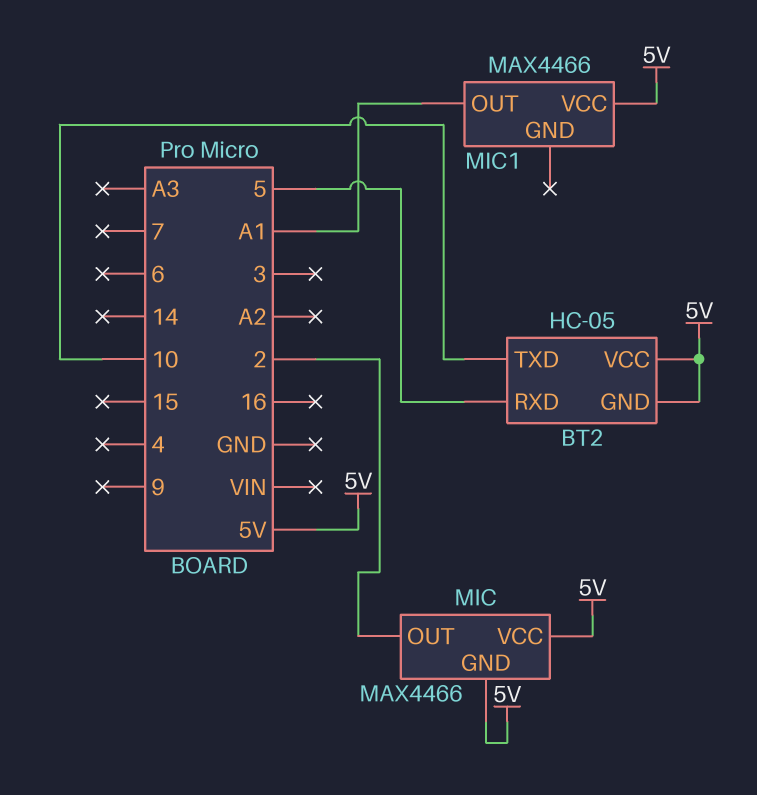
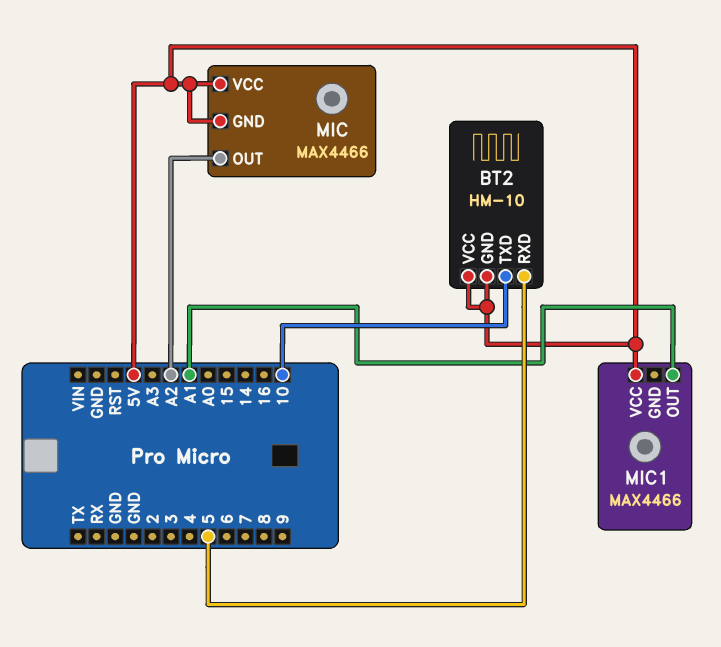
BT2: HC-05 -> HM-10
MIC pin OUT: 2 -> A2

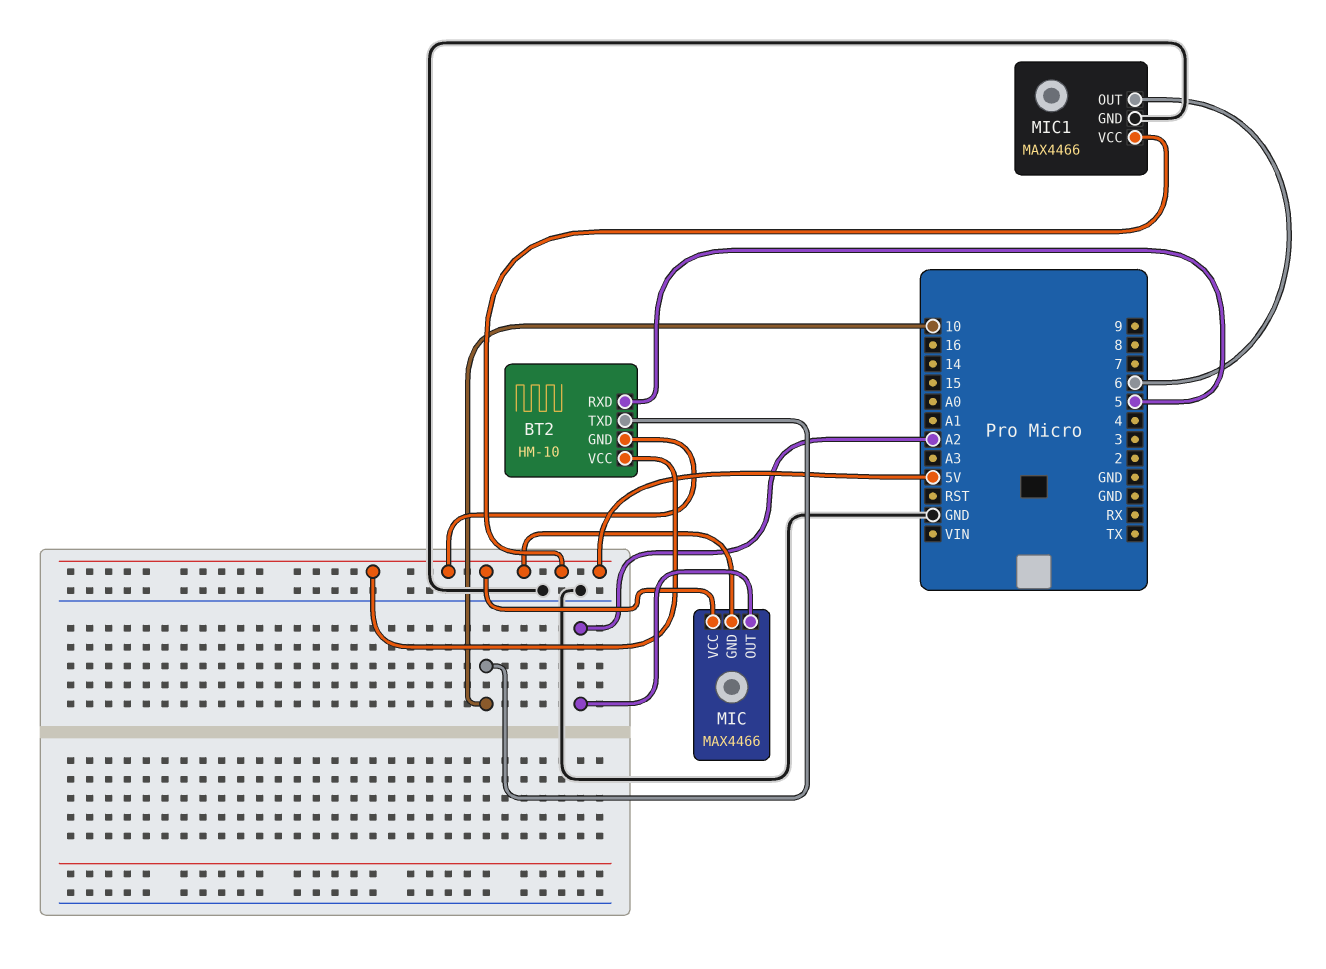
MIC1 pin GND: none -> GND
MIC1 pin OUT: A1 -> 6

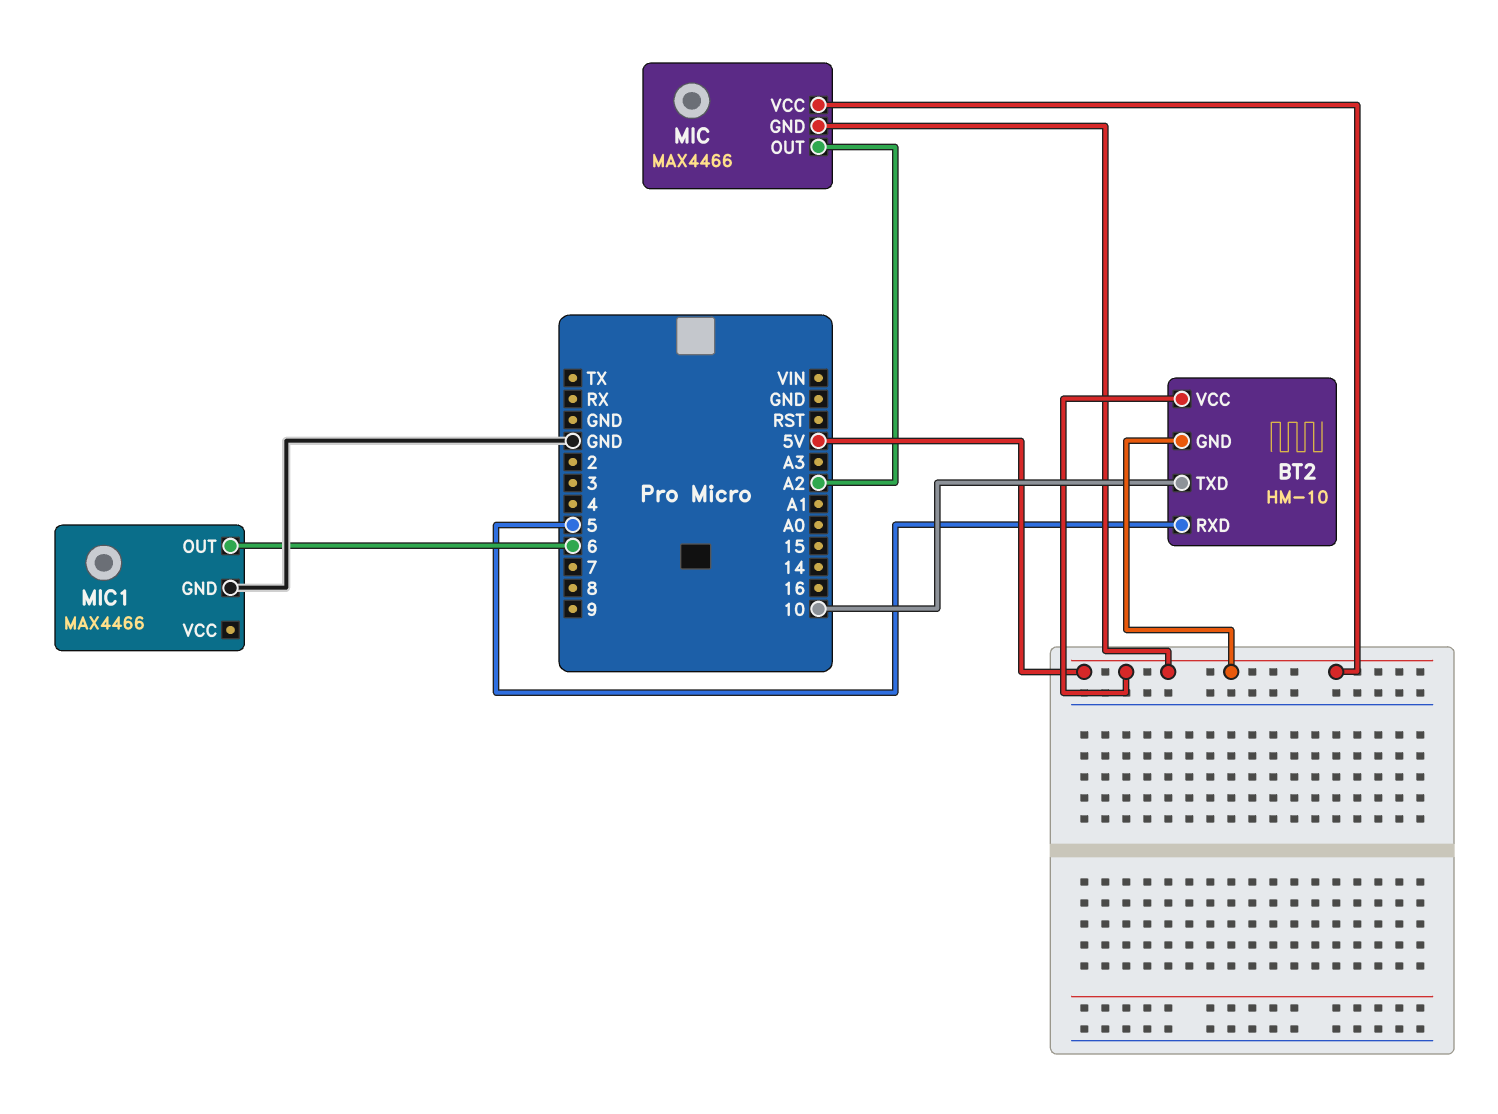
MIC1 pin VCC: 5V -> none

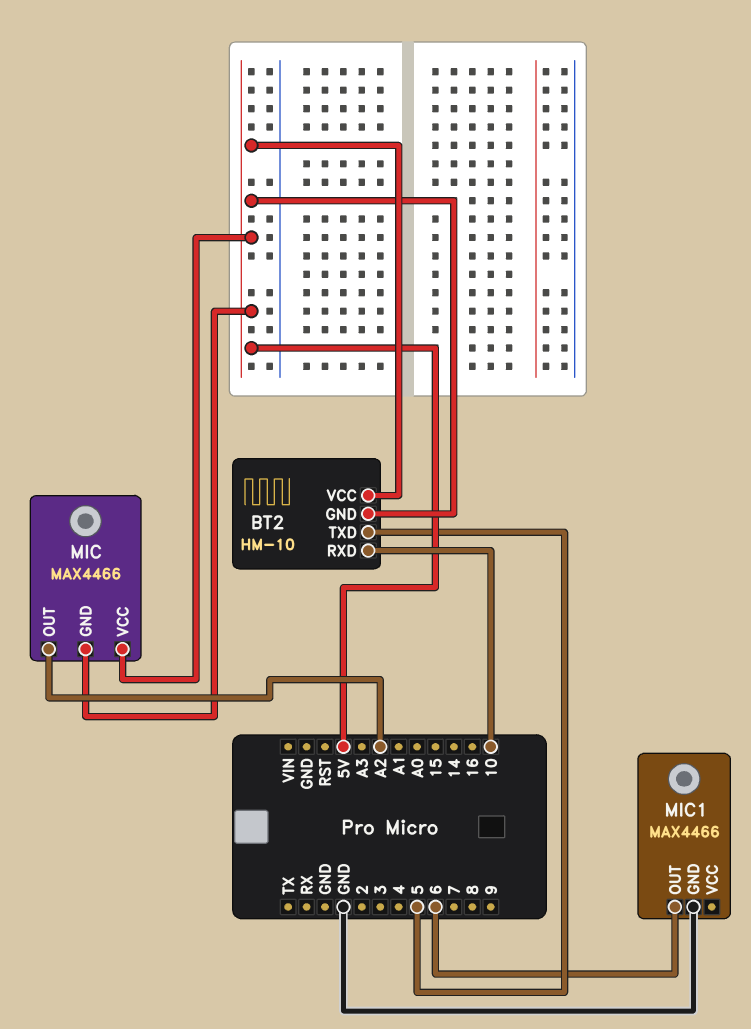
BT2 pin RXD: 5 -> 10
BT2 pin TXD: 10 -> 5

